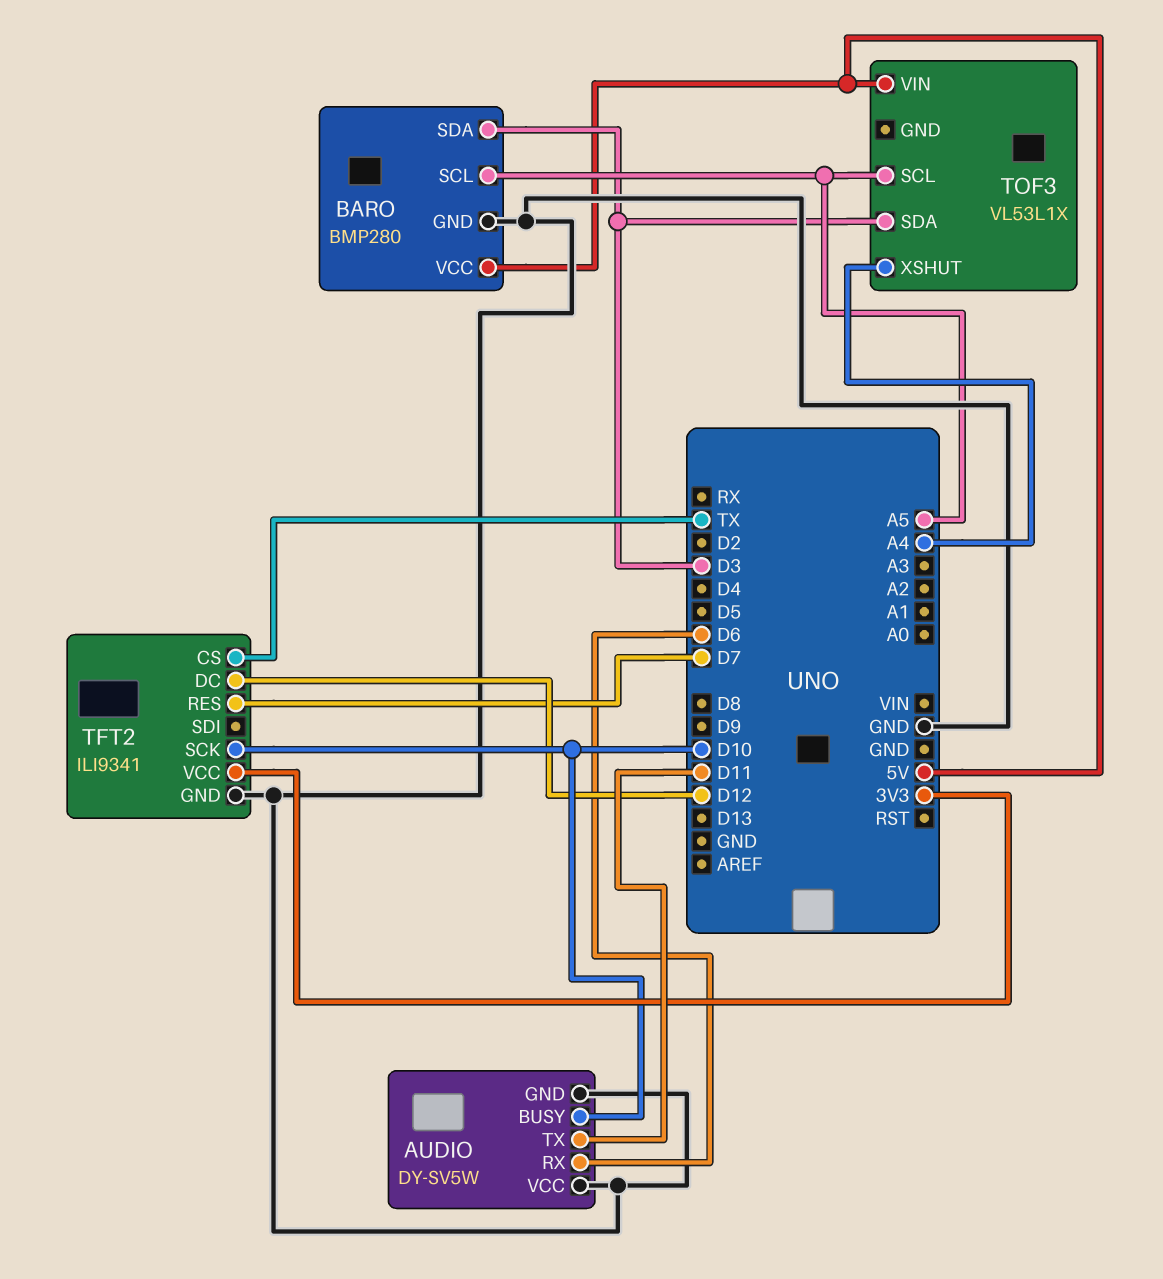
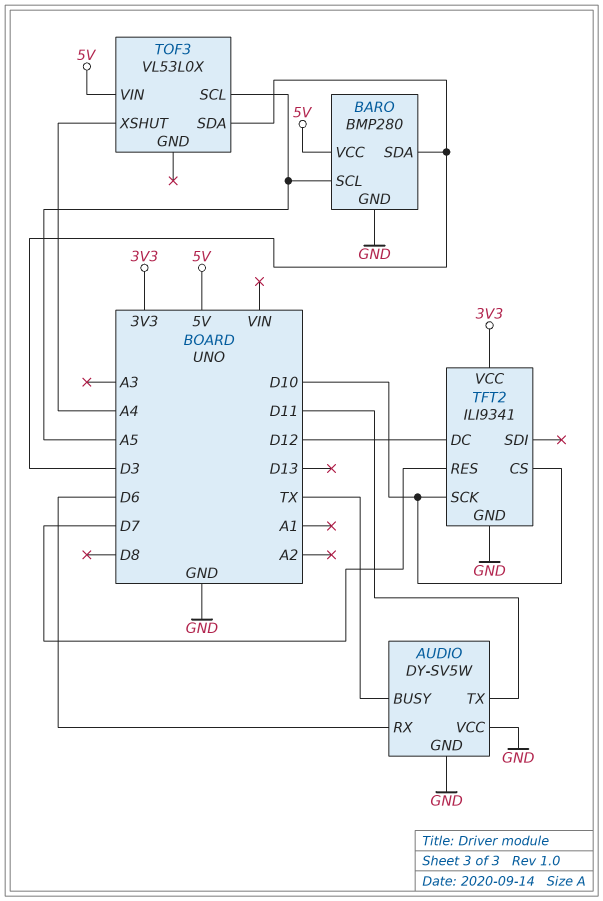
AUDIO pin BUSY: D10 -> TX
TFT2 pin CS: TX -> D10
TOF3: VL53L1X -> VL53L0X

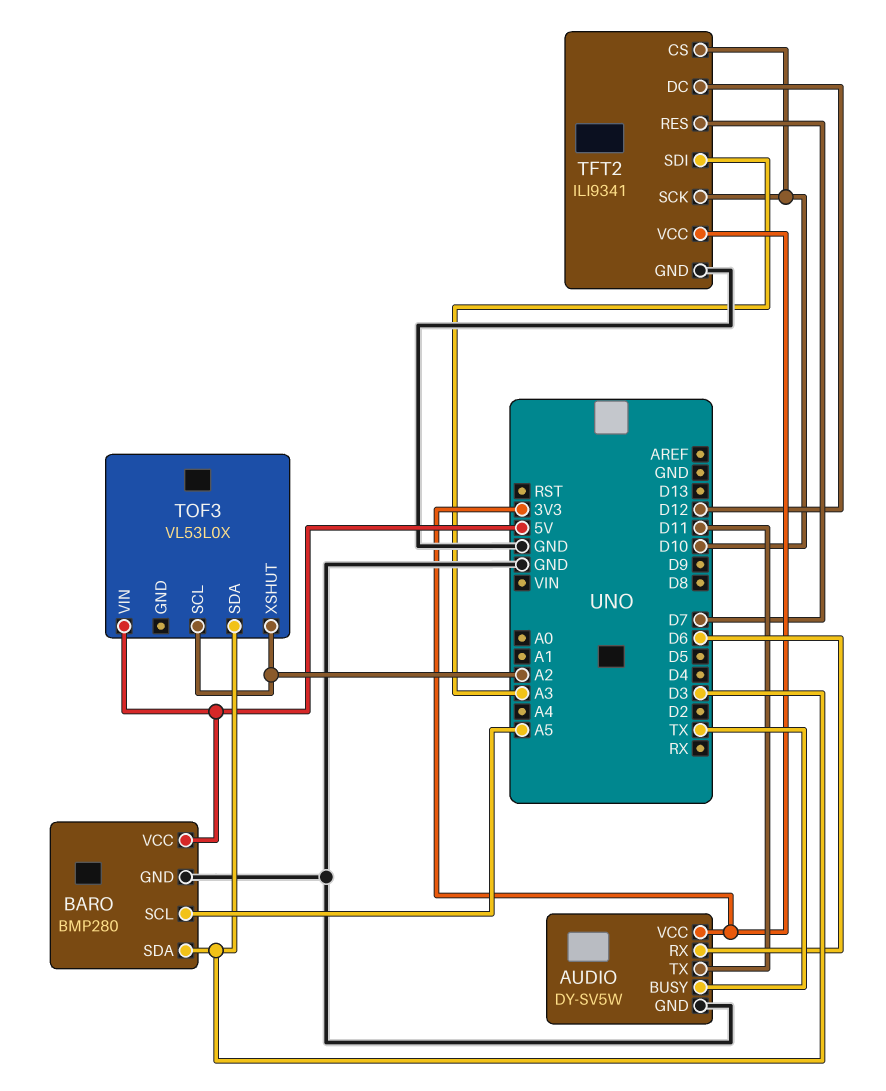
AUDIO pin VCC: GND -> 3V3
TFT2 pin SDI: none -> A3
TOF3 pin SCL: A5 -> A2
TOF3 pin XSHUT: A4 -> A2

